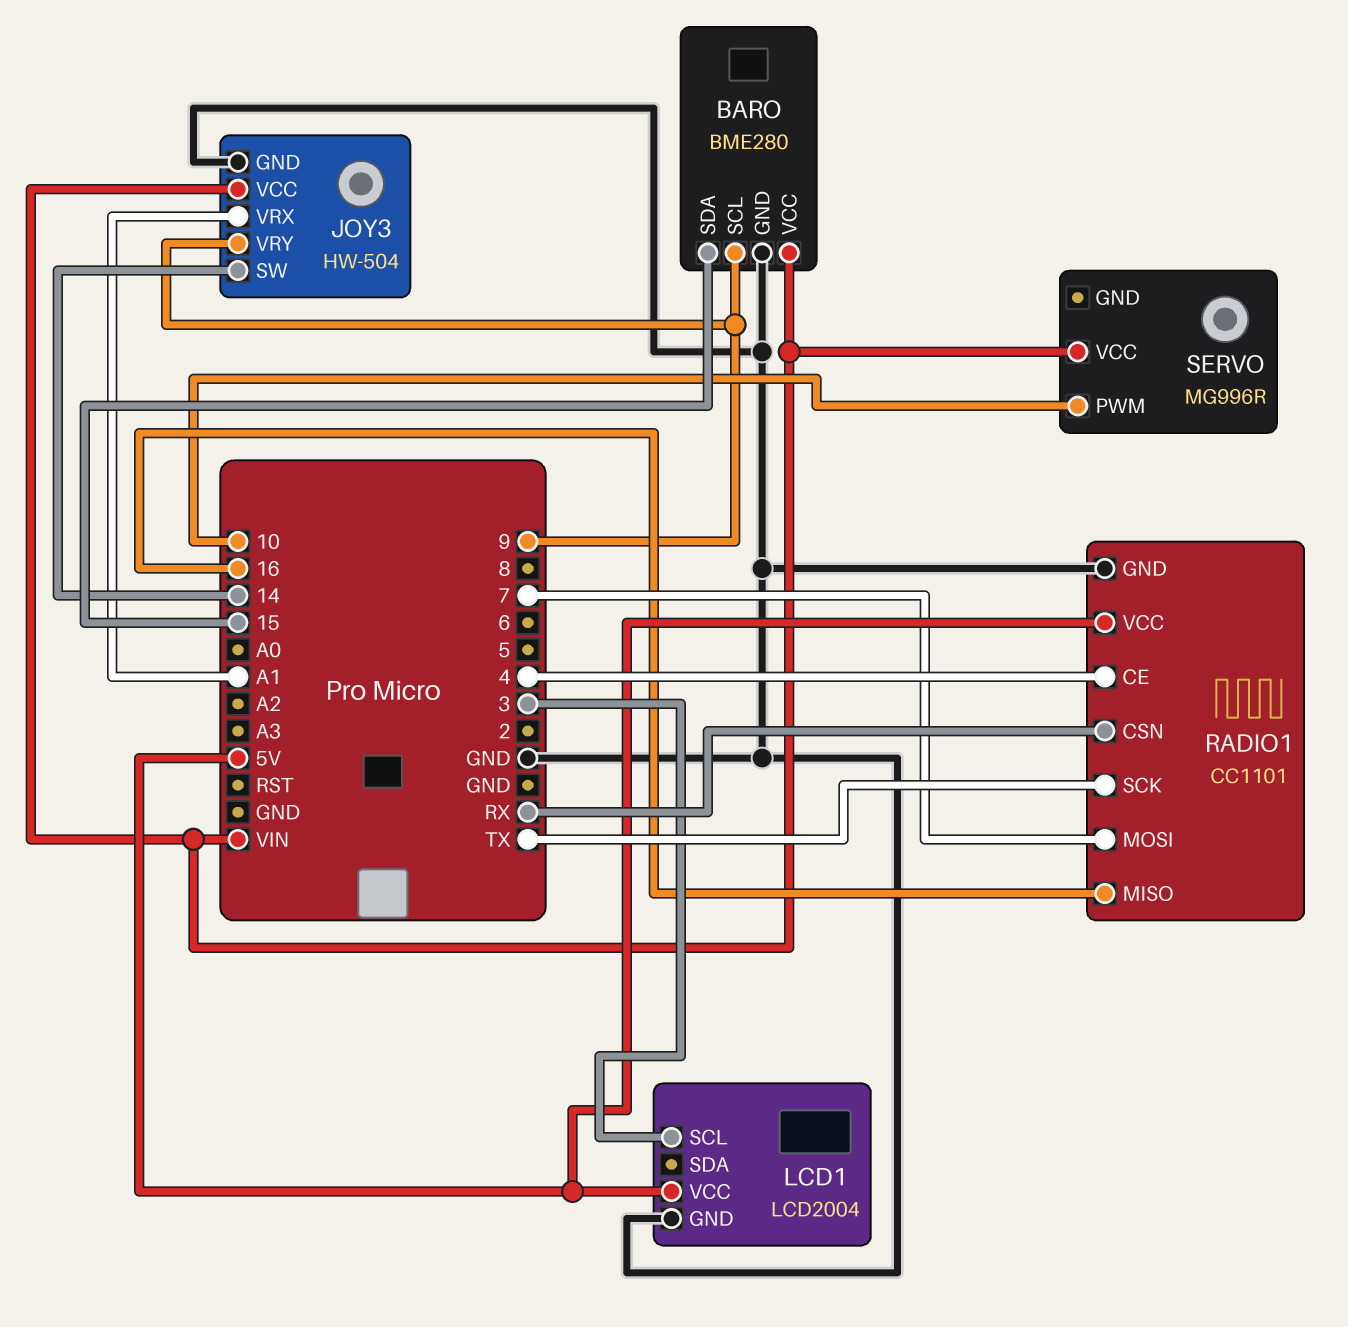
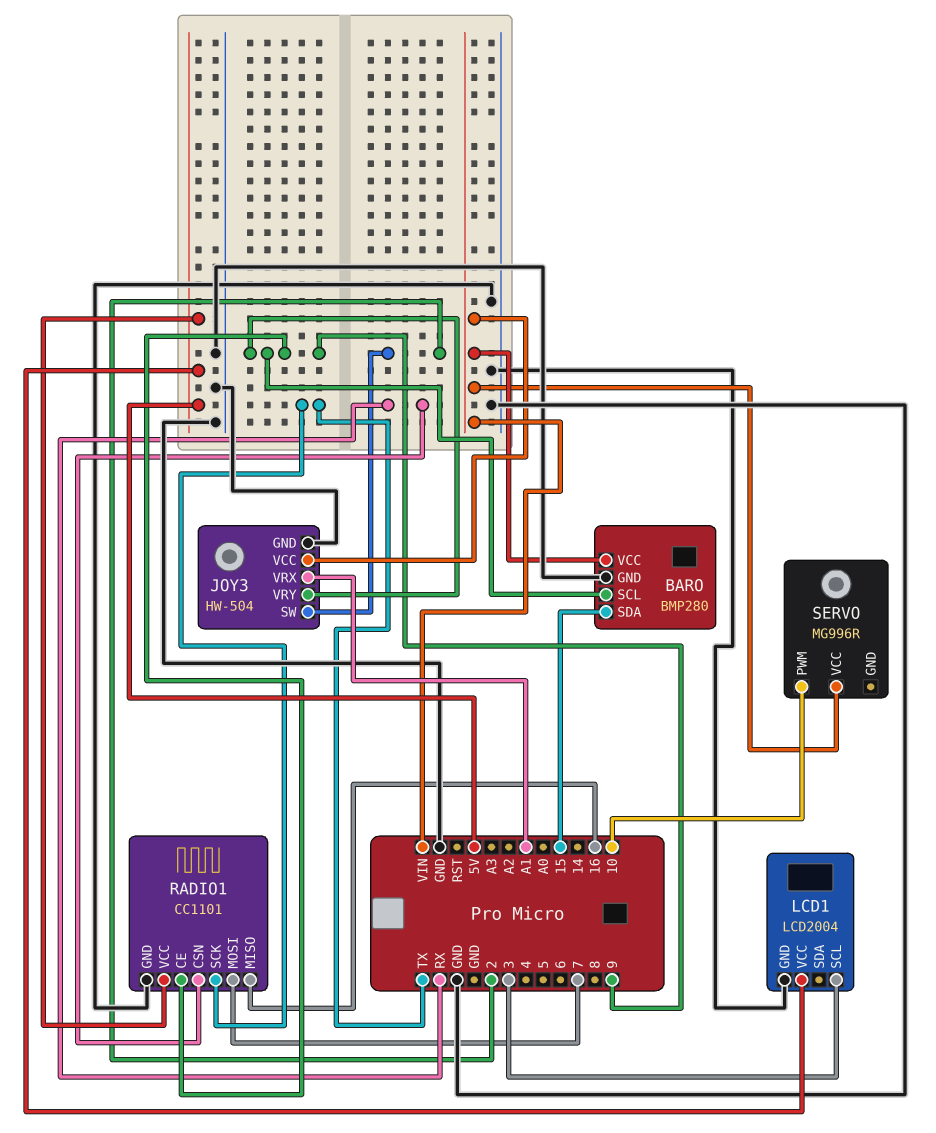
BARO: BME280 -> BMP280
JOY3 pin SW: 14 -> 2
RADIO1 pin CE: 4 -> 9

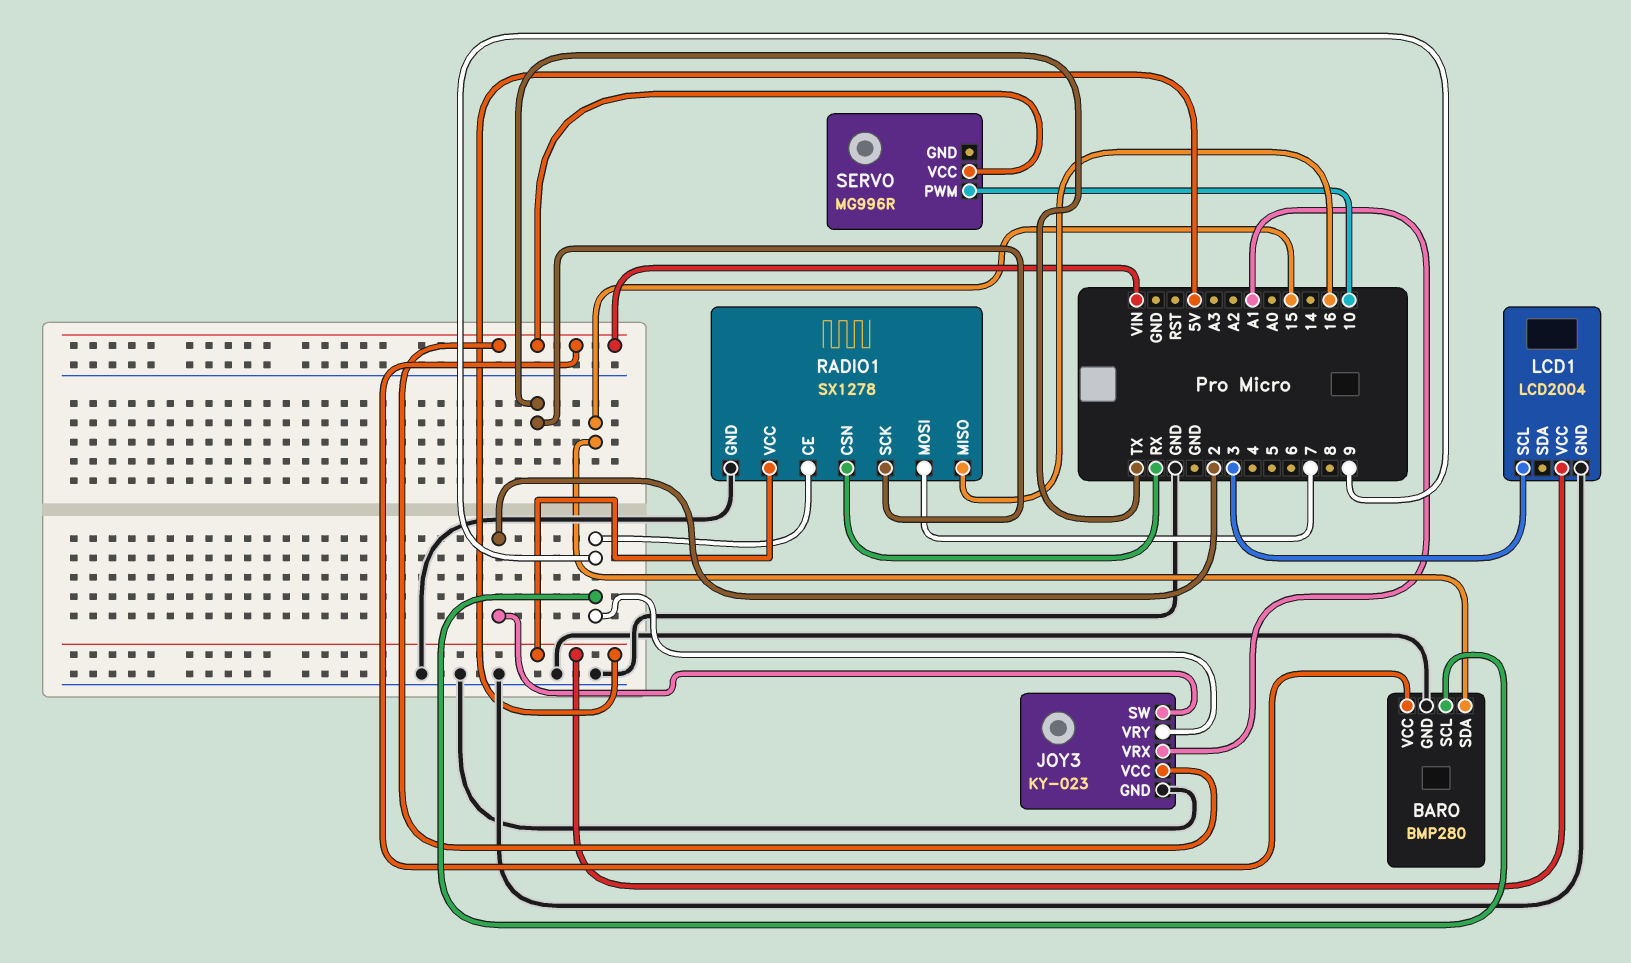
JOY3: HW-504 -> KY-023
RADIO1: CC1101 -> SX1278

